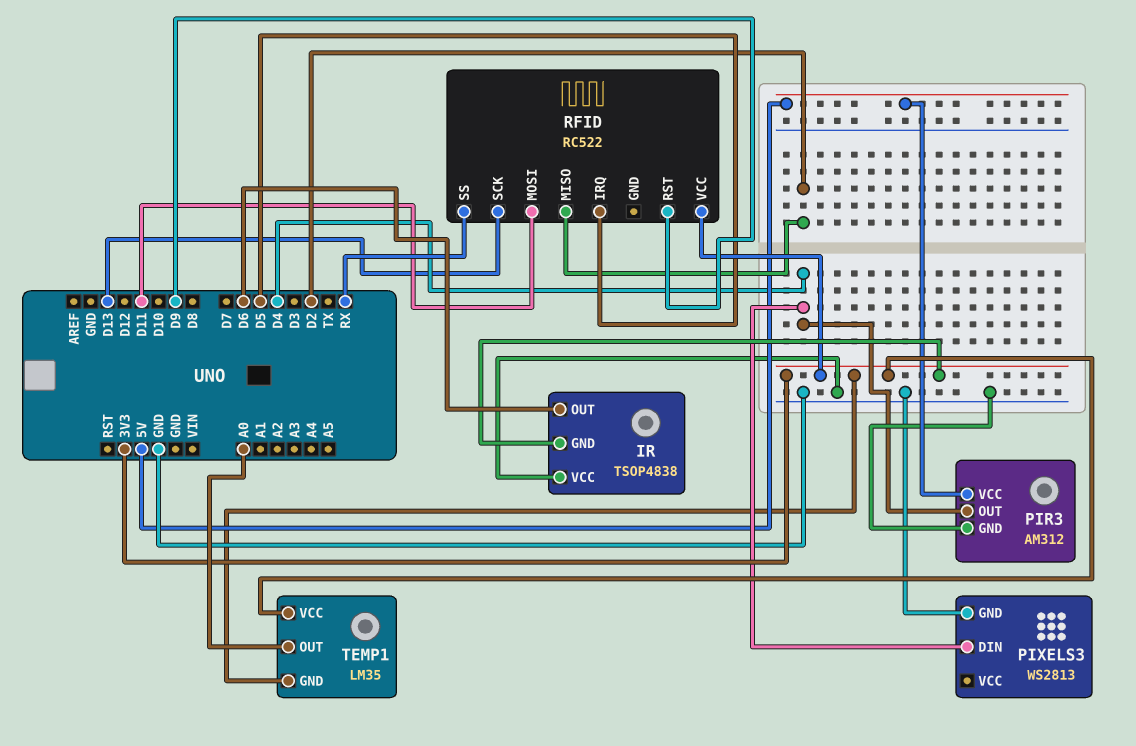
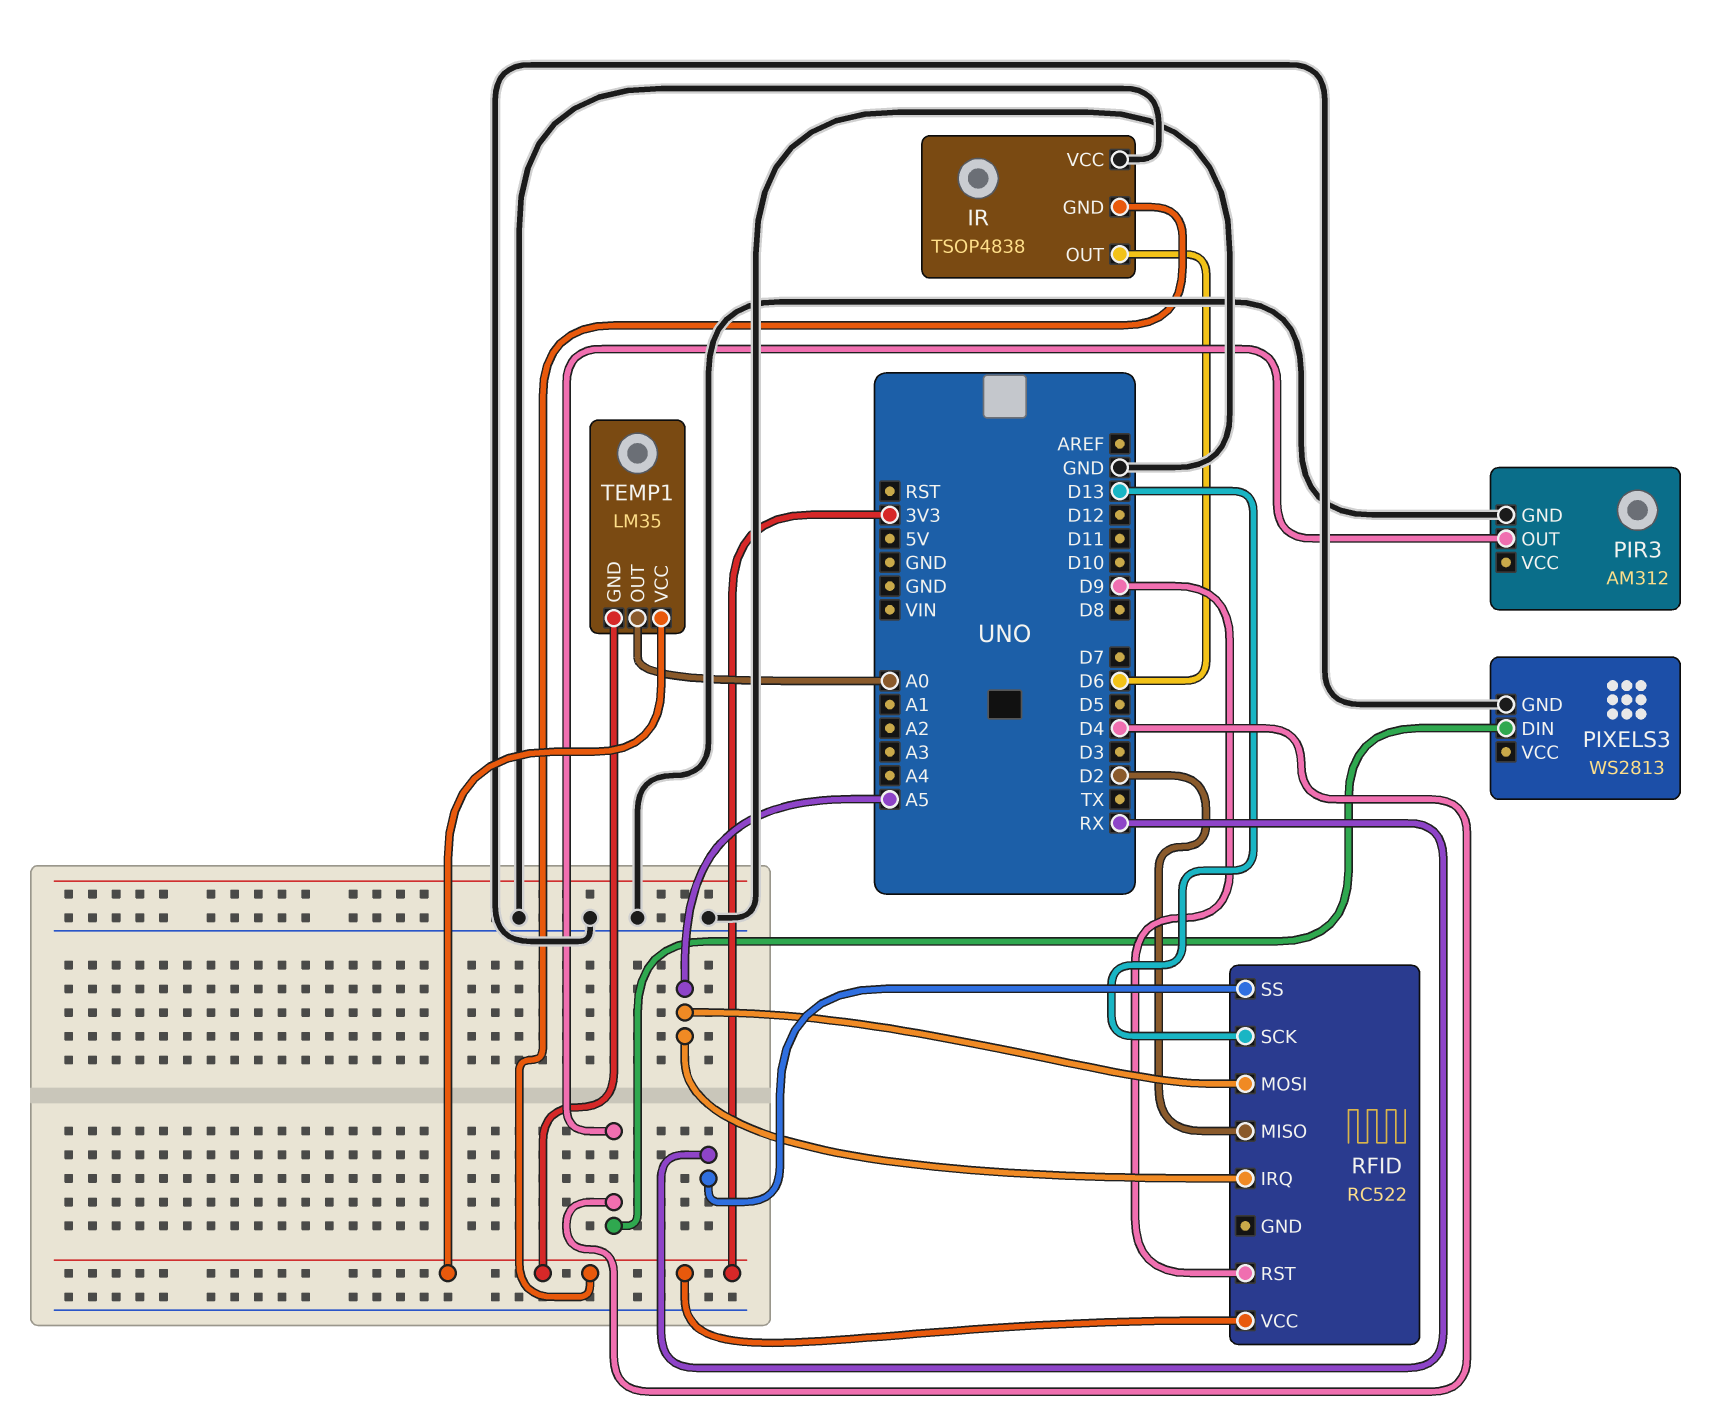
PIR3 pin VCC: 5V -> none
RFID pin IRQ: D5 -> A5
RFID pin MOSI: D11 -> A5

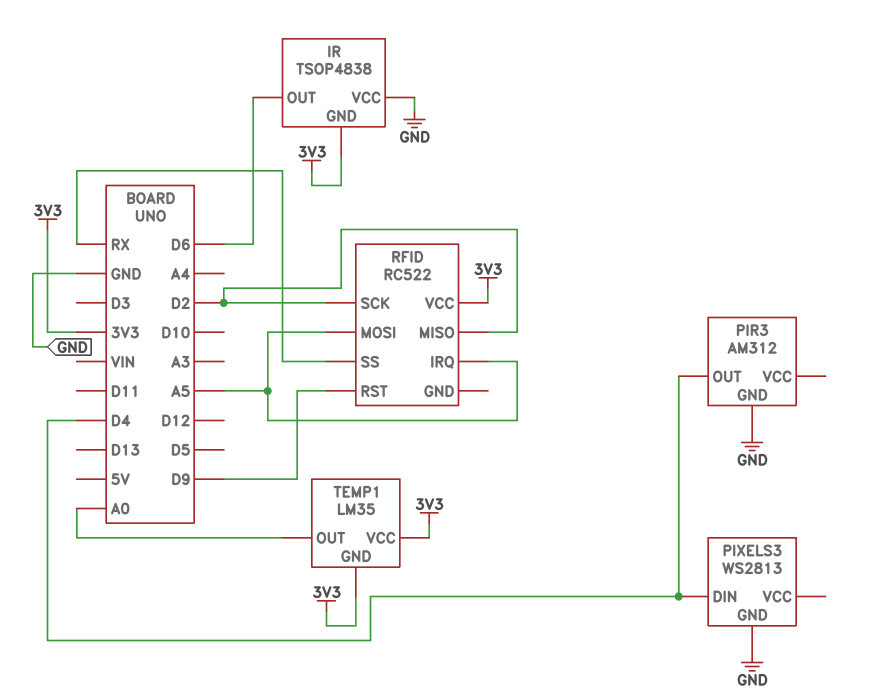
RFID pin SCK: D13 -> D2

